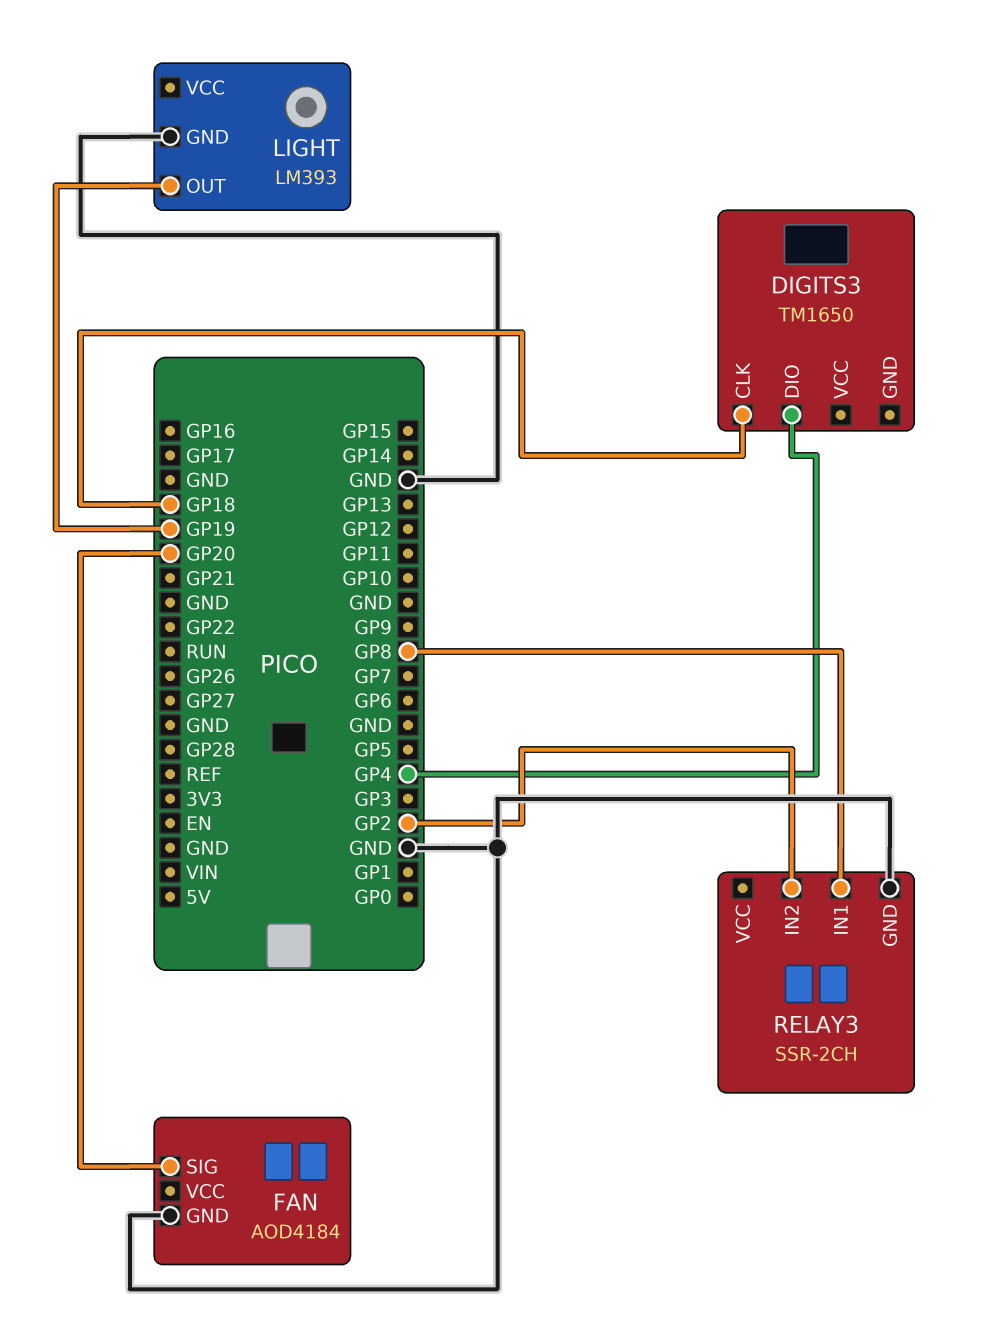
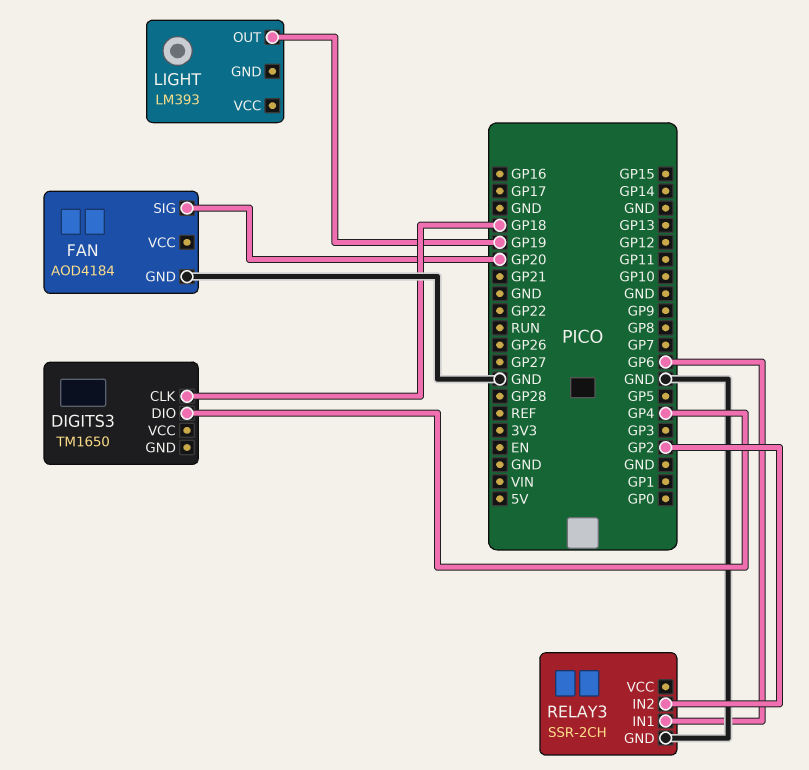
LIGHT pin GND: GND -> none
RELAY3 pin IN1: GP8 -> GP6

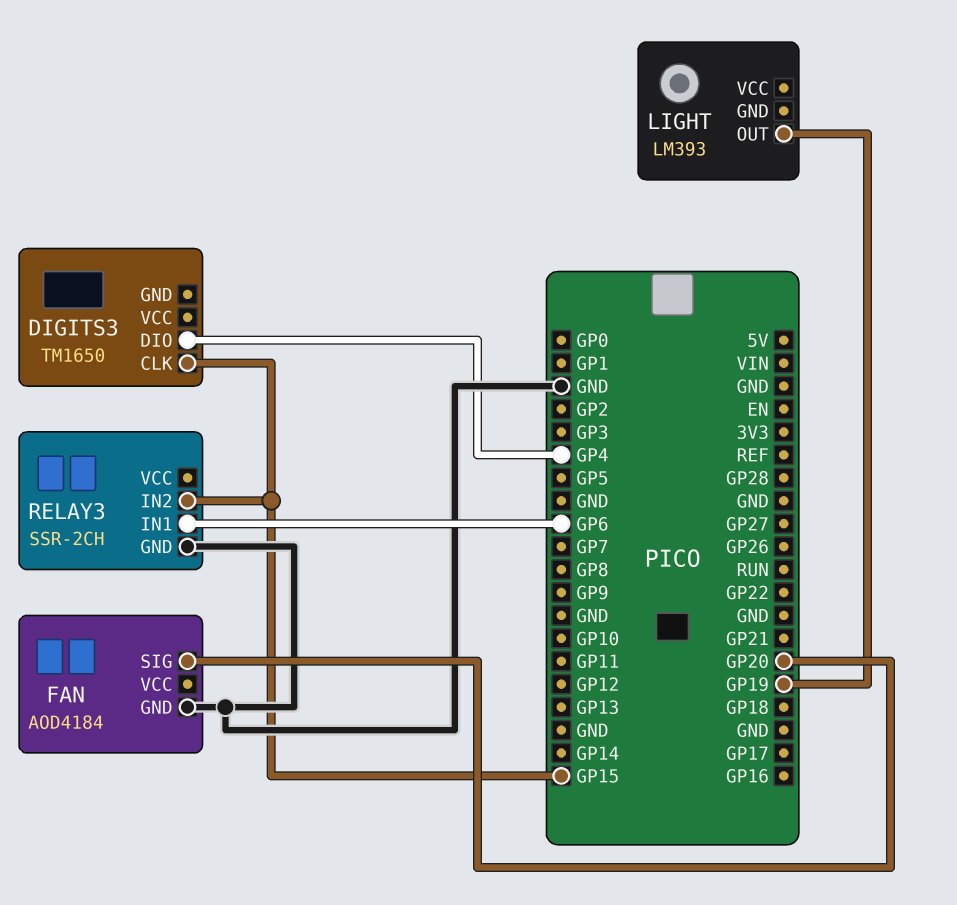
DIGITS3 pin CLK: GP18 -> GP15
RELAY3 pin IN2: GP2 -> GP15

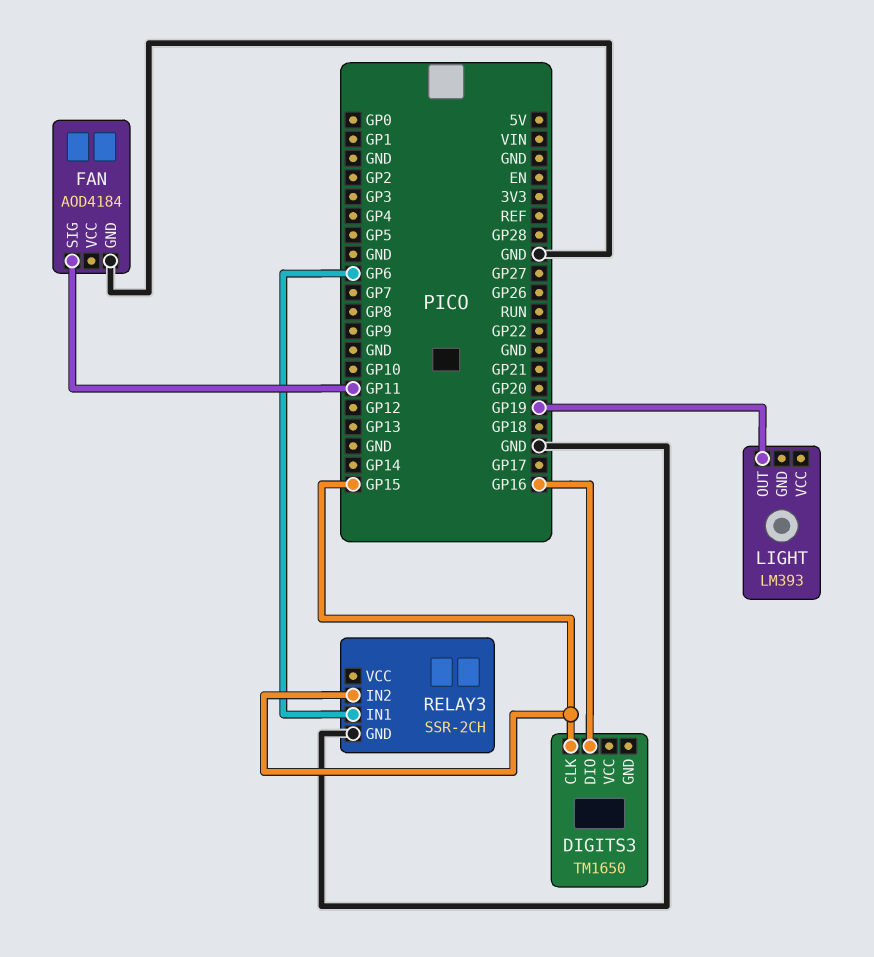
DIGITS3 pin DIO: GP4 -> GP16
FAN pin SIG: GP20 -> GP11

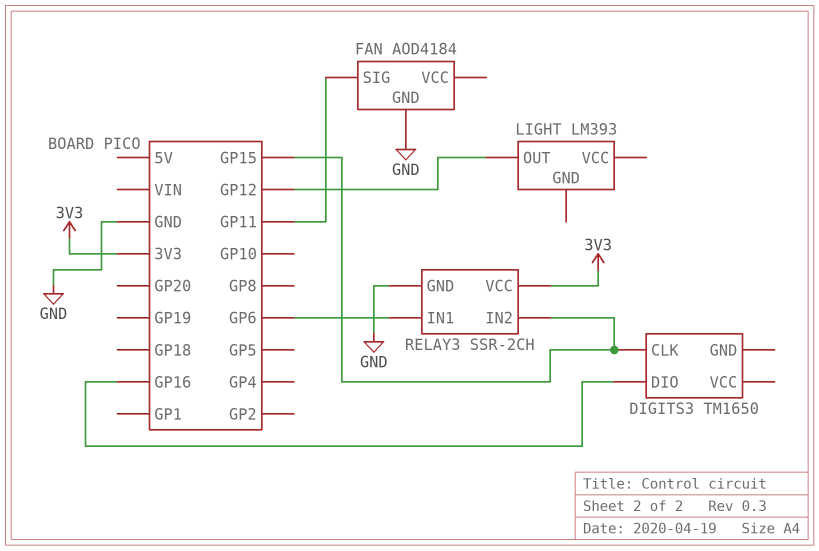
LIGHT pin OUT: GP19 -> GP12
RELAY3 pin VCC: none -> 3V3

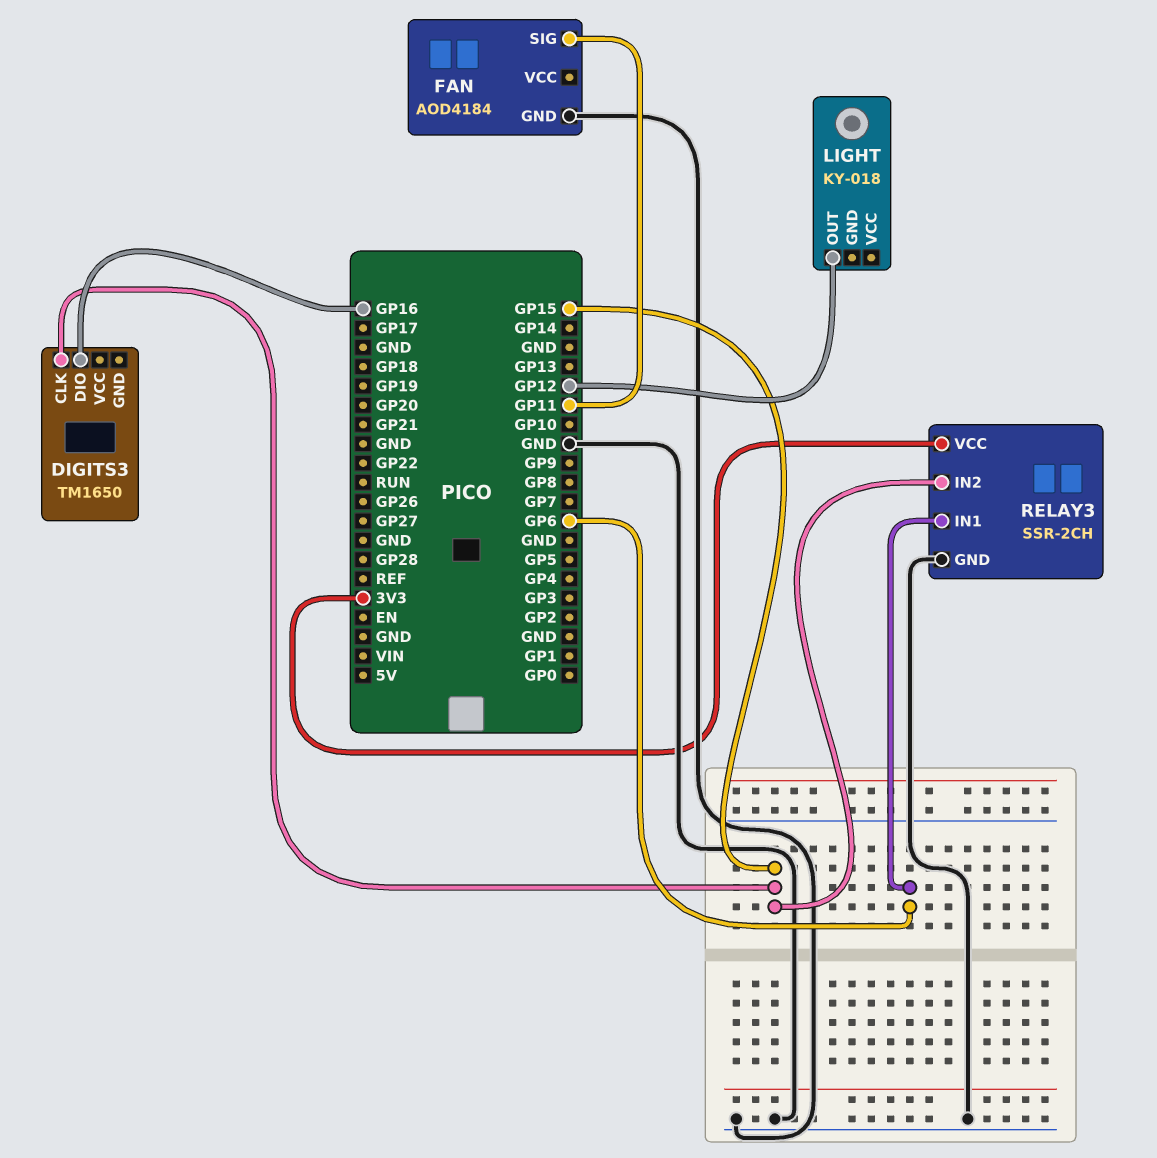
LIGHT: LM393 -> KY-018

